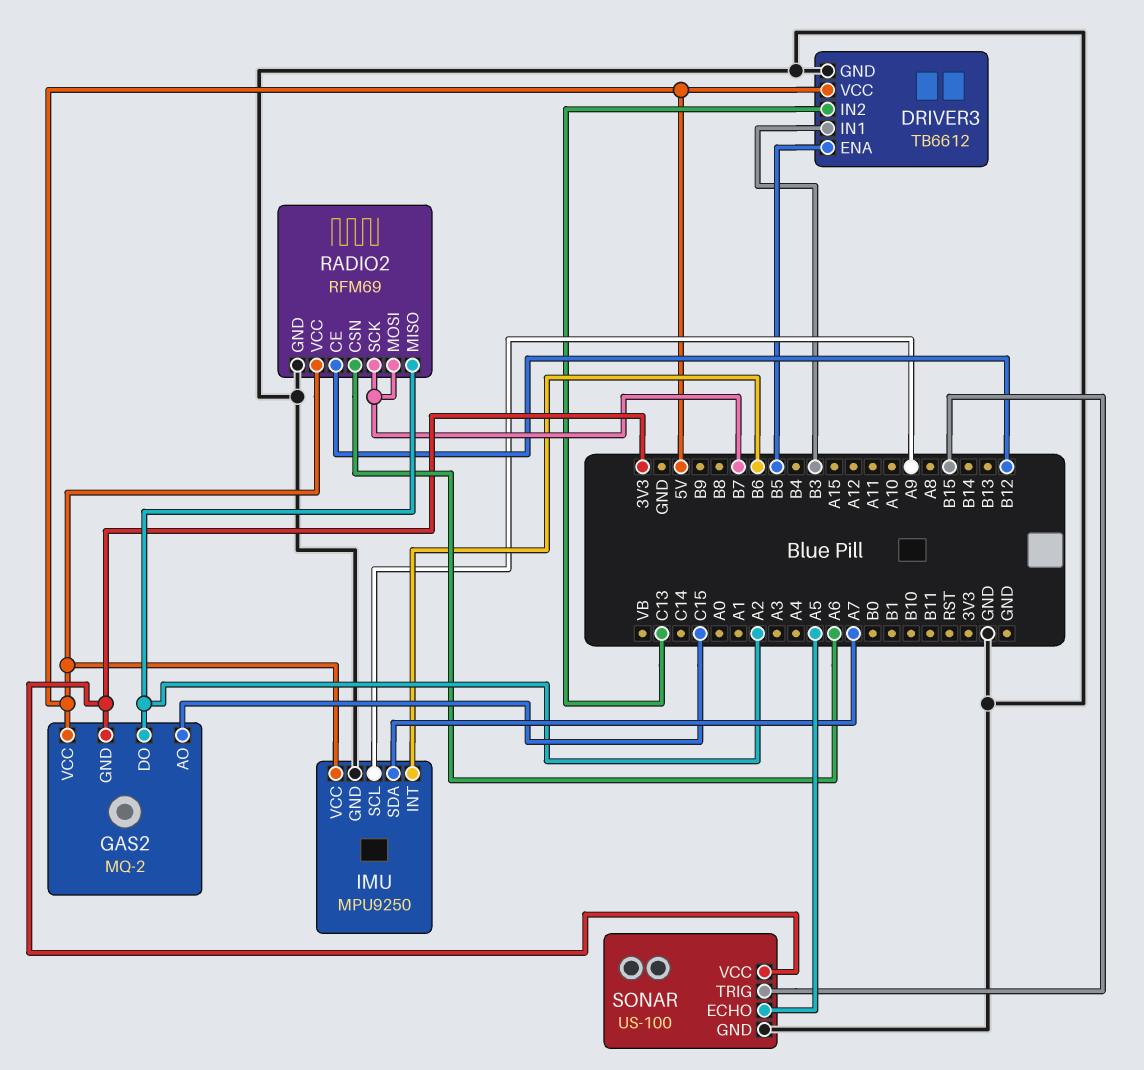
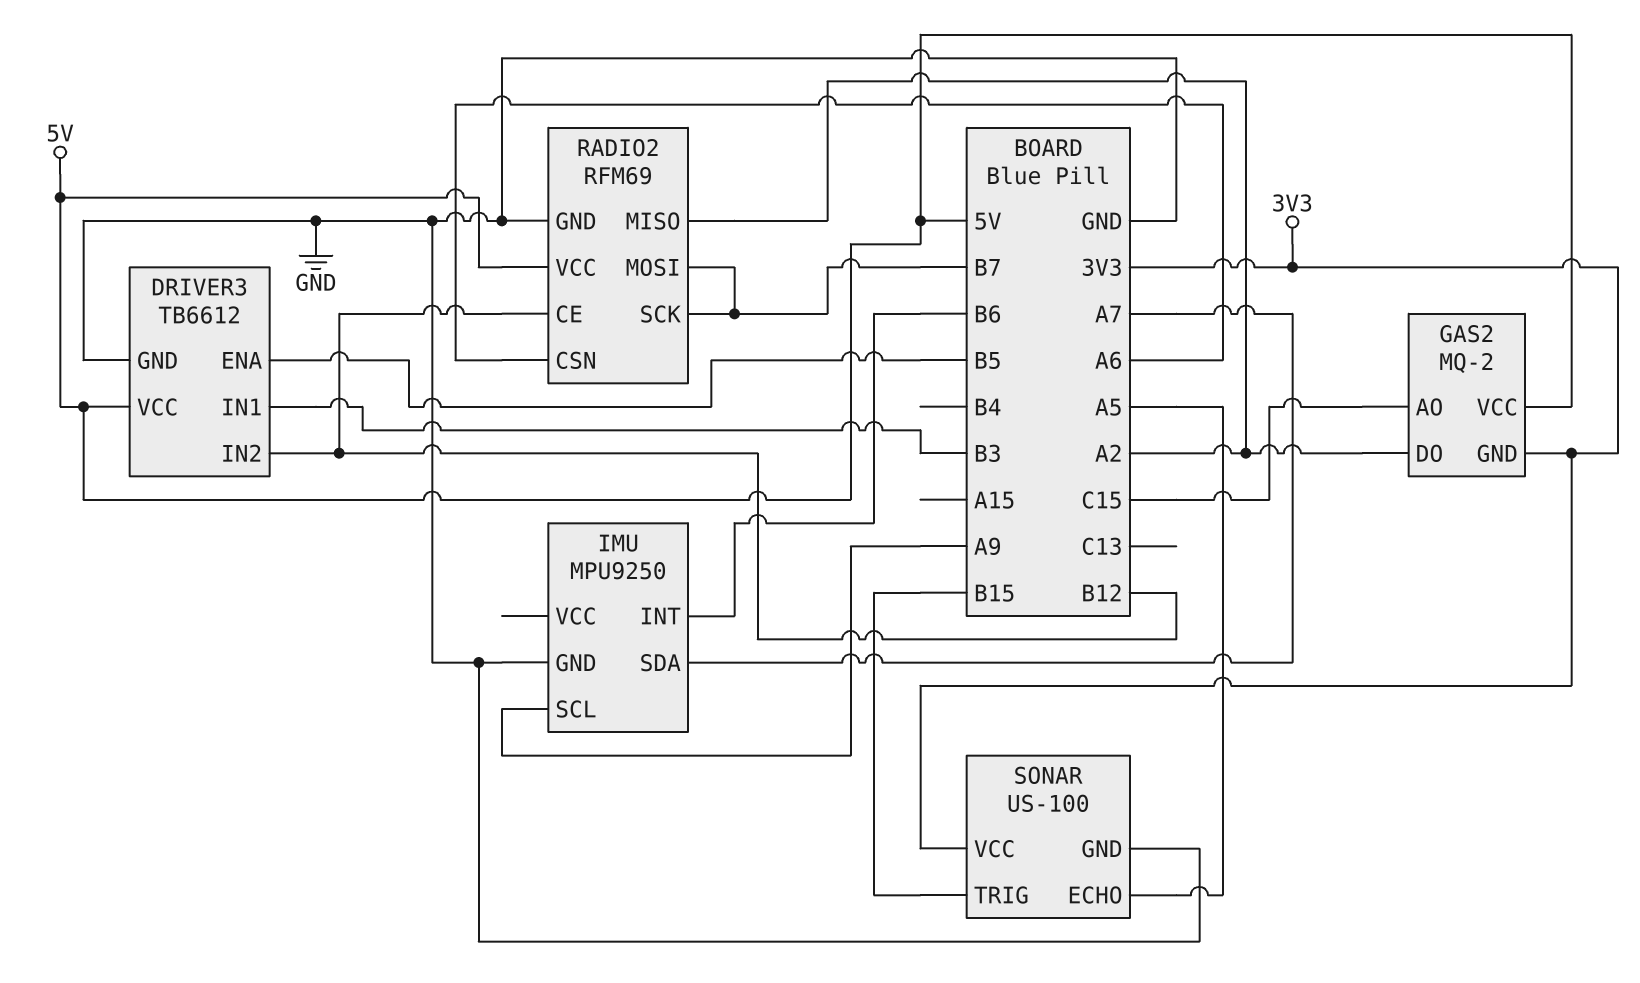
DRIVER3 pin IN2: C13 -> B12
IMU pin VCC: 5V -> none

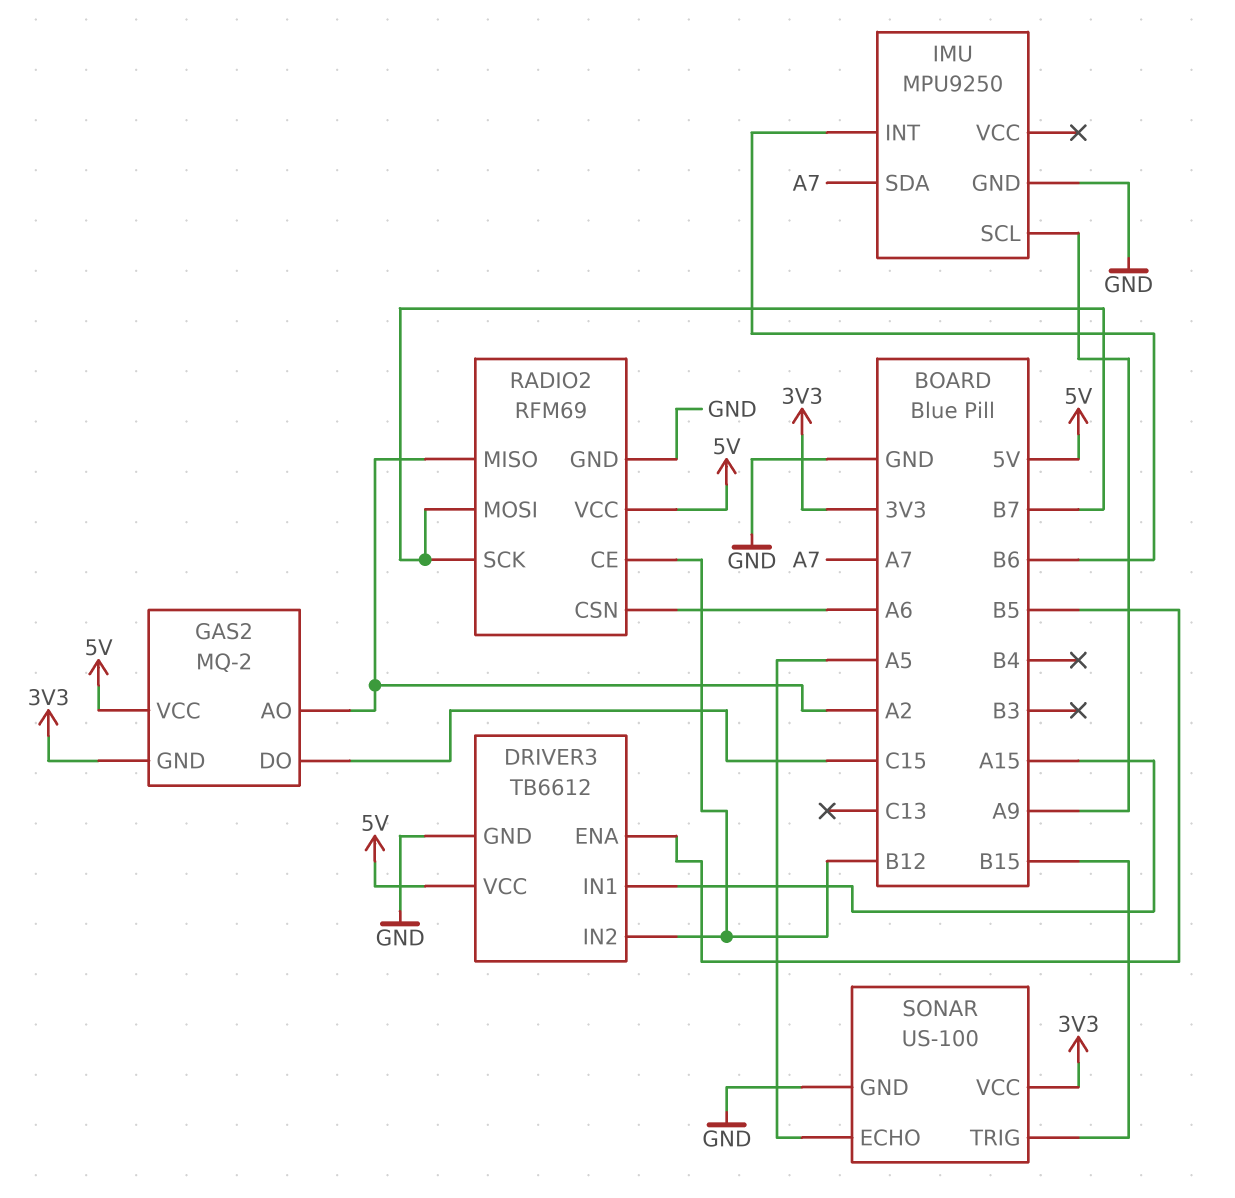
DRIVER3 pin IN1: B3 -> A15
GAS2 pin AO: C15 -> A2
GAS2 pin DO: A2 -> C15

